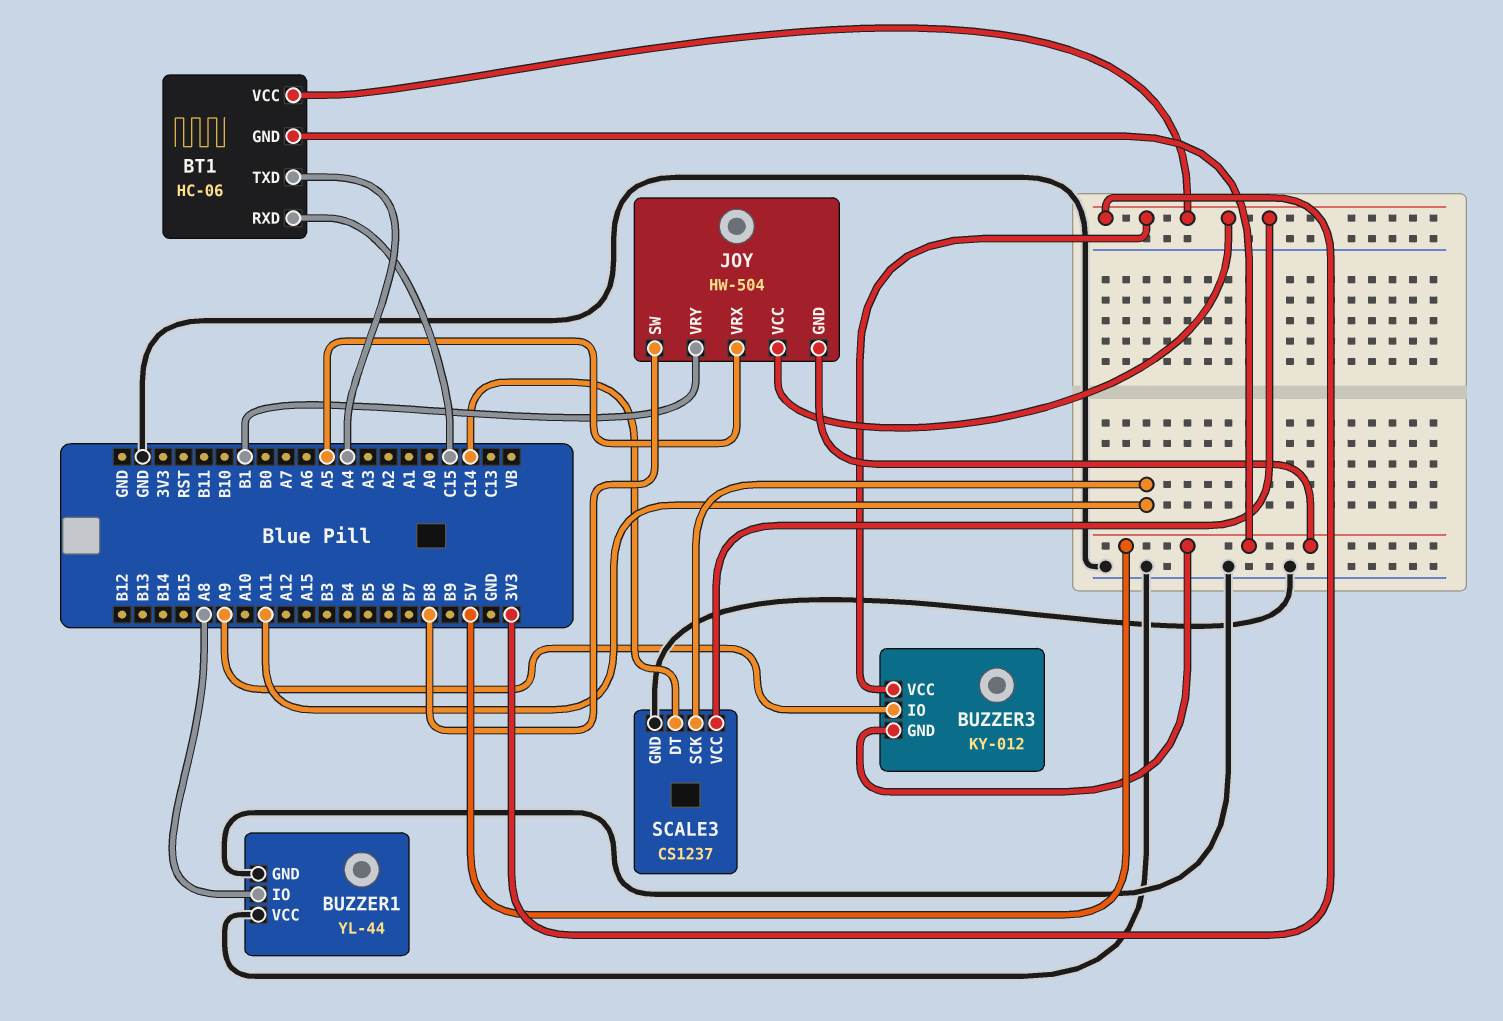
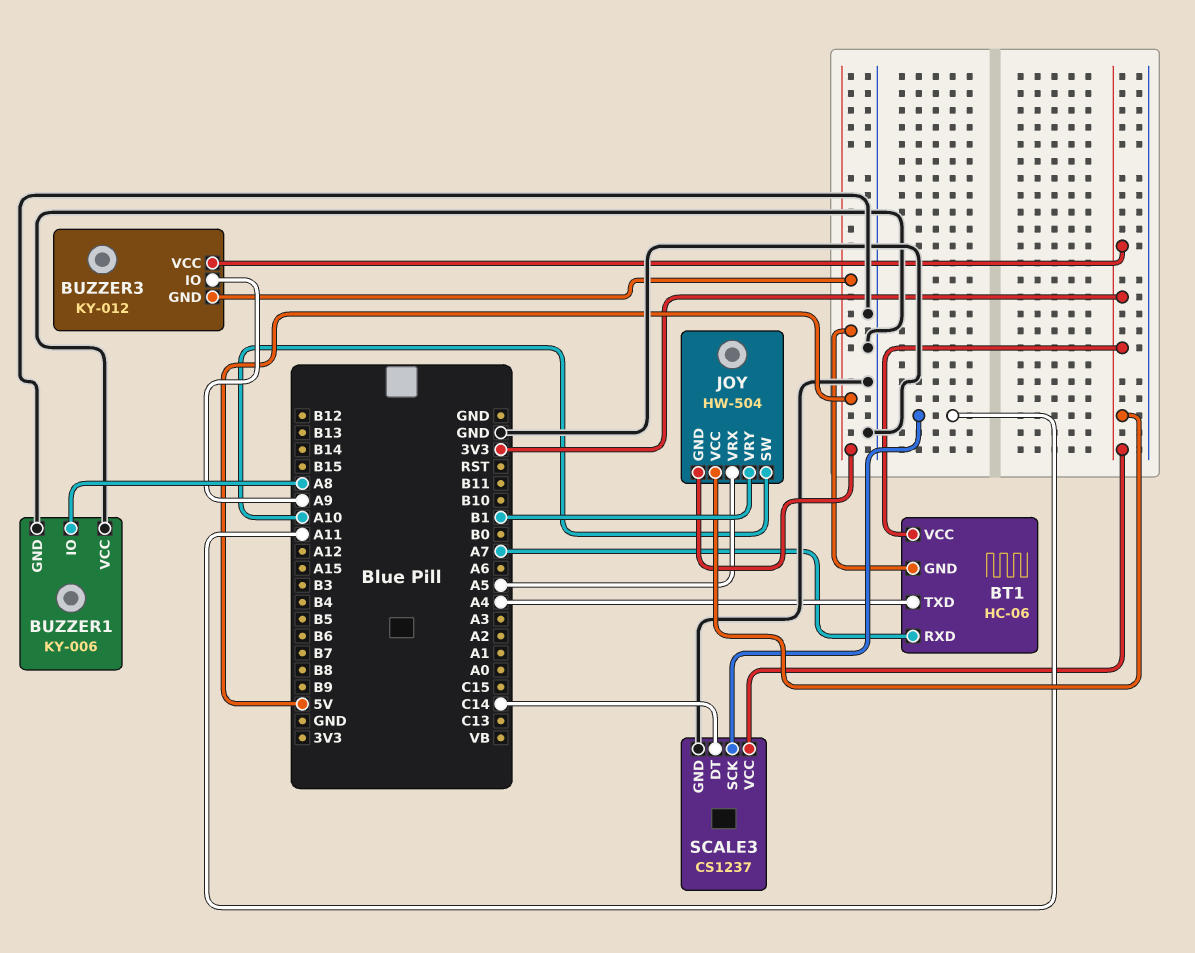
BT1 pin RXD: C15 -> A7
BUZZER1: YL-44 -> KY-006
JOY pin SW: B8 -> A10

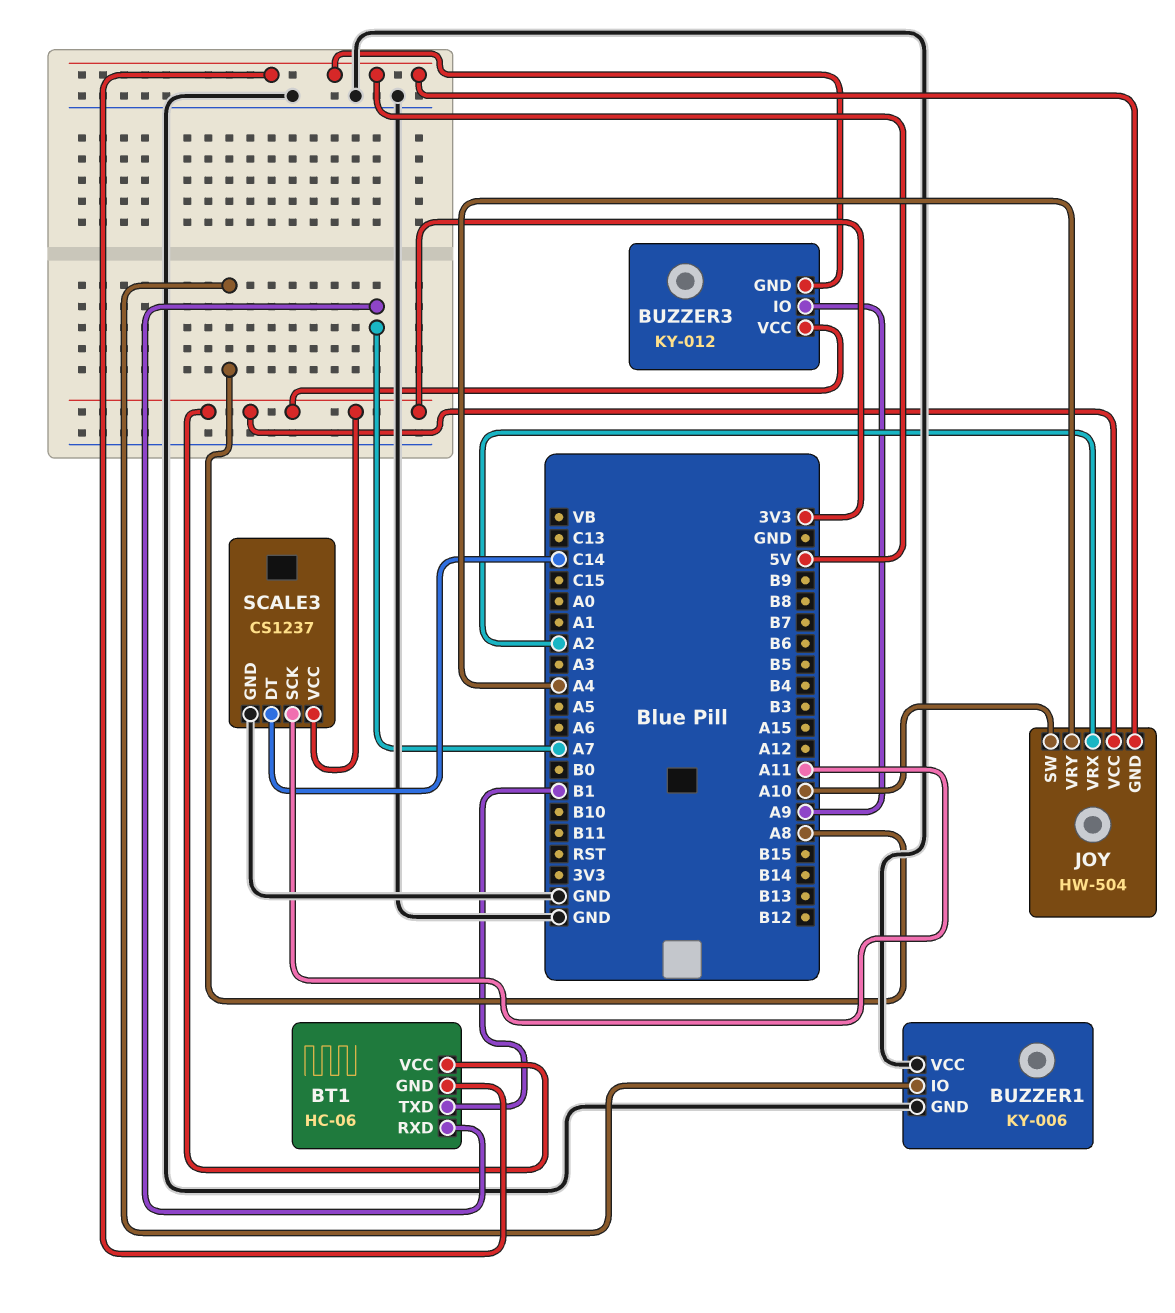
BT1 pin TXD: A4 -> B1
JOY pin VRX: A5 -> A2
JOY pin VRY: B1 -> A4

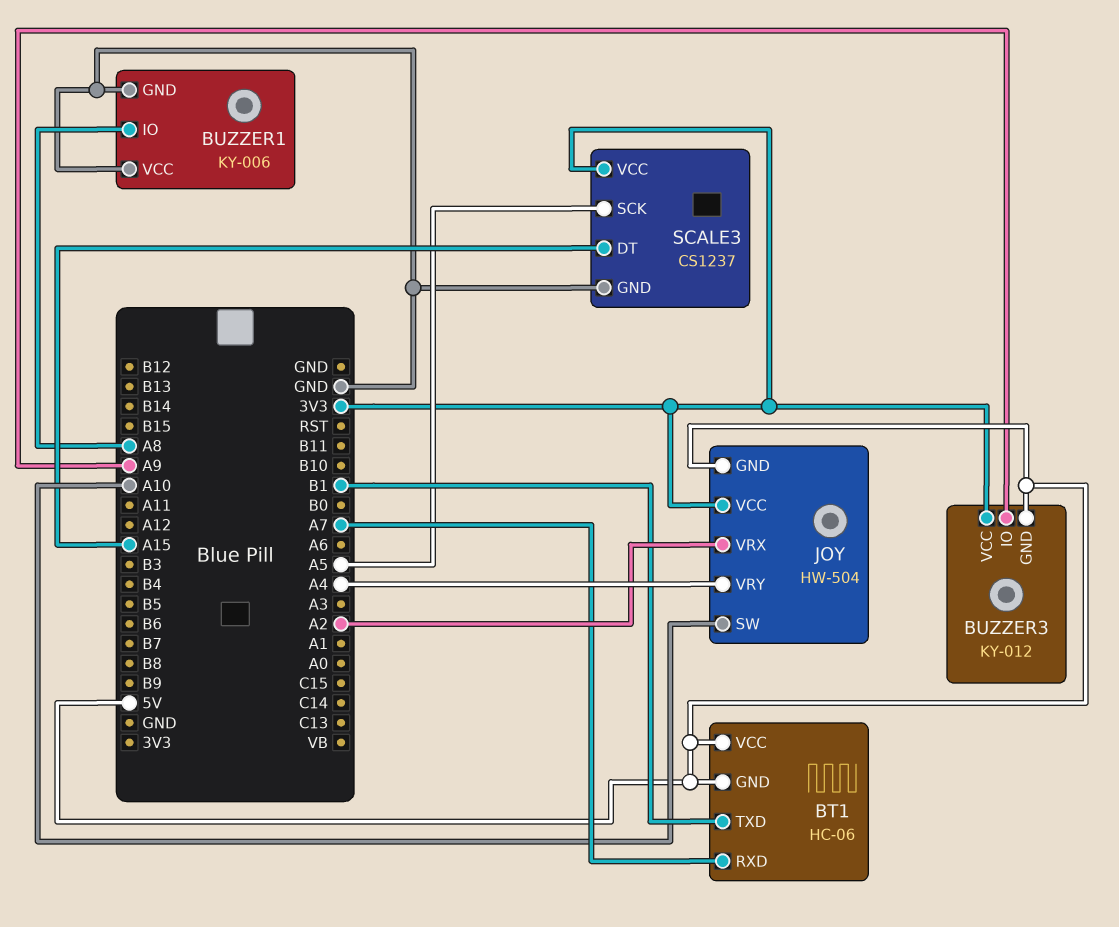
BT1 pin VCC: 3V3 -> 5V
SCALE3 pin DT: C14 -> A15
SCALE3 pin SCK: A11 -> A5

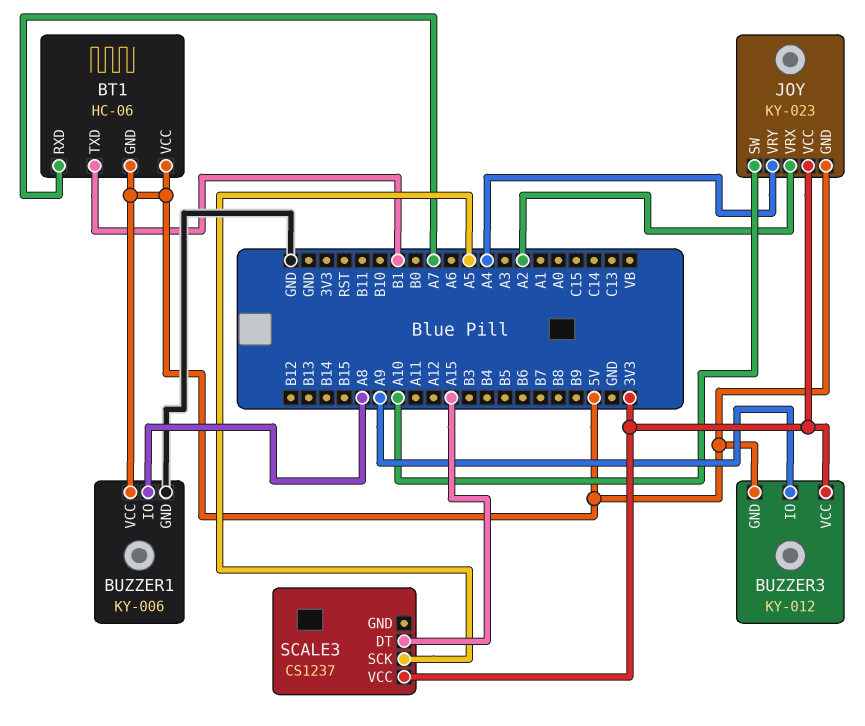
BUZZER1 pin VCC: GND -> 5V
JOY: HW-504 -> KY-023
SCALE3 pin GND: GND -> none

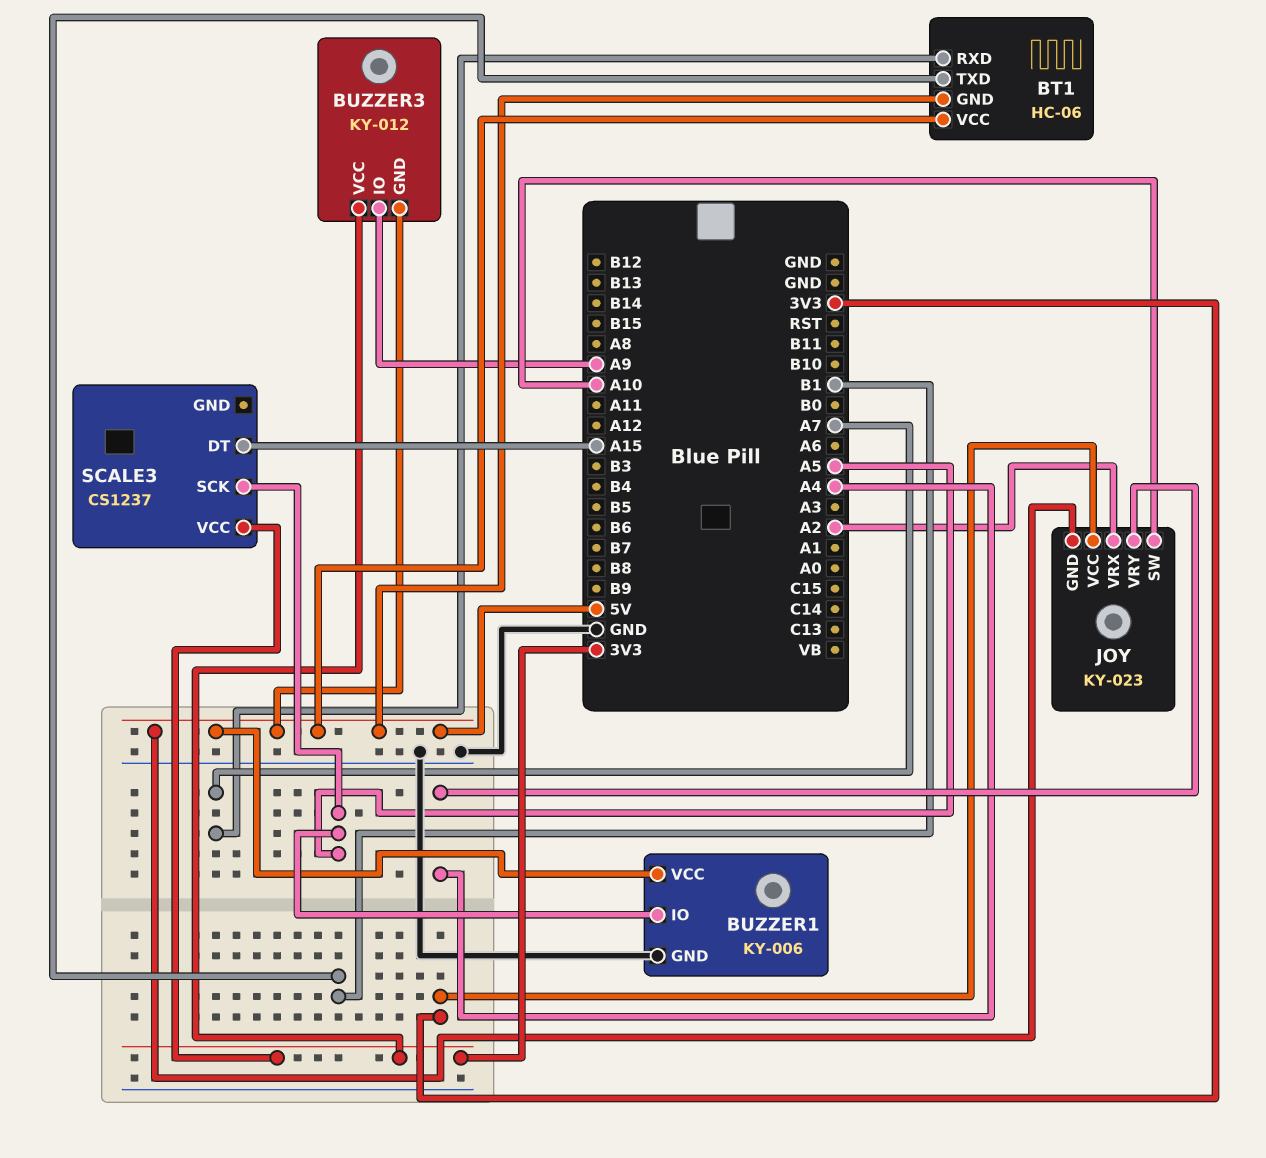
BUZZER1 pin IO: A8 -> A5

